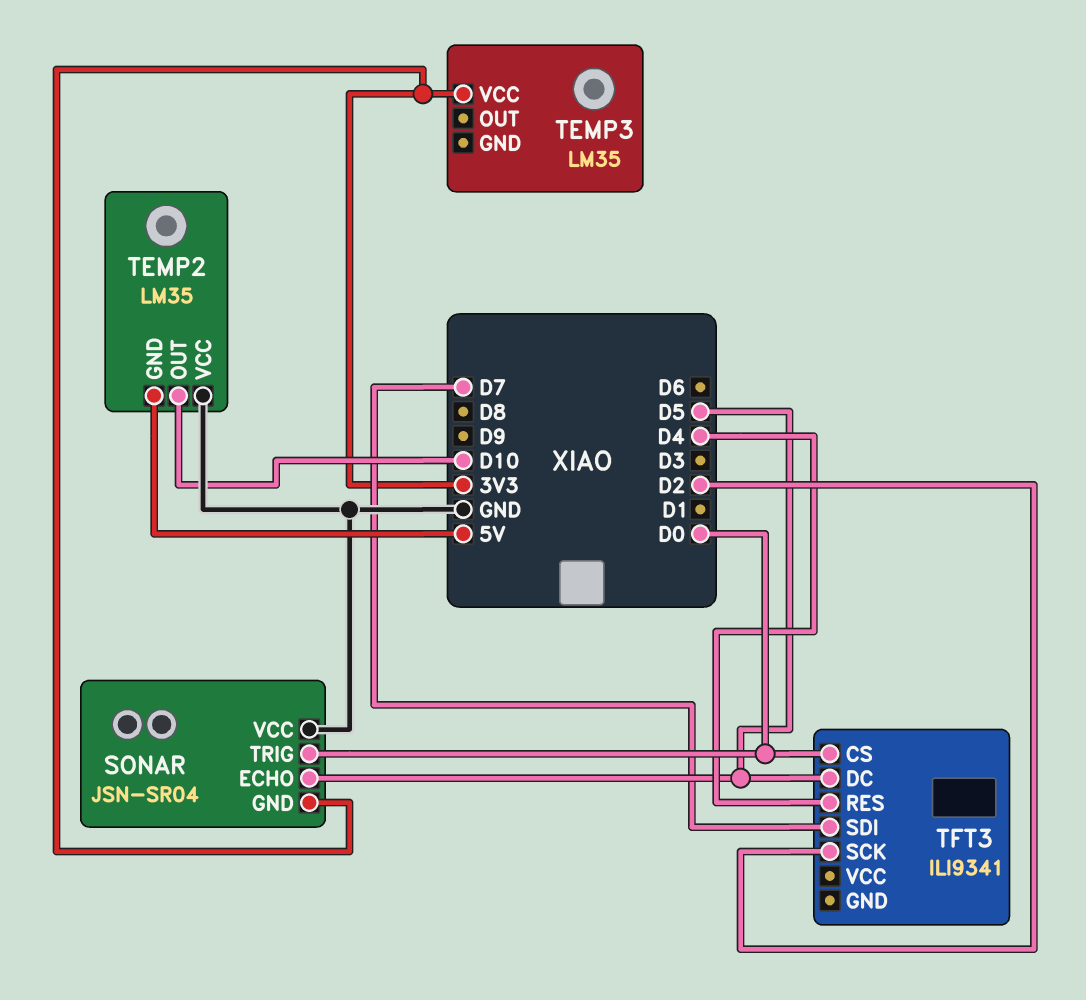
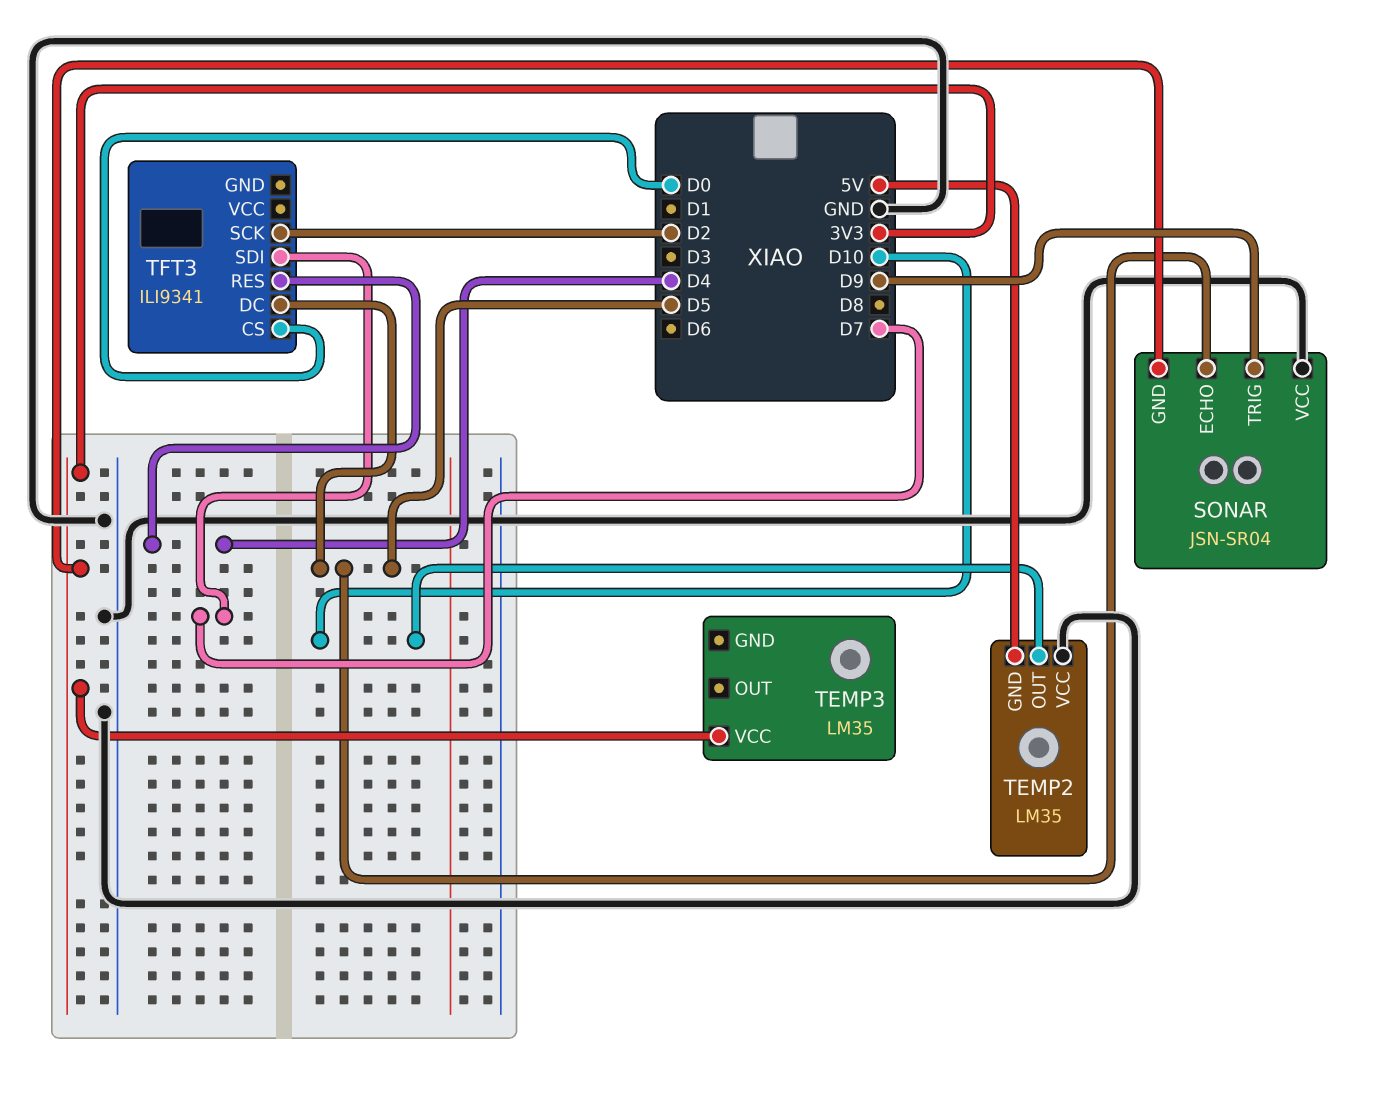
SONAR pin TRIG: D0 -> D9

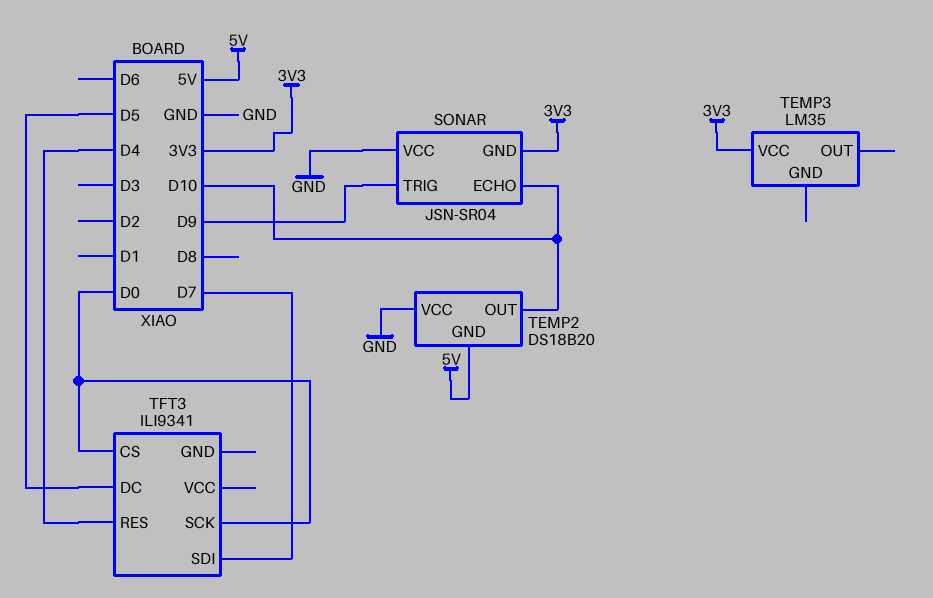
SONAR pin ECHO: D5 -> D10
TEMP2: LM35 -> DS18B20
TFT3 pin SCK: D2 -> D0

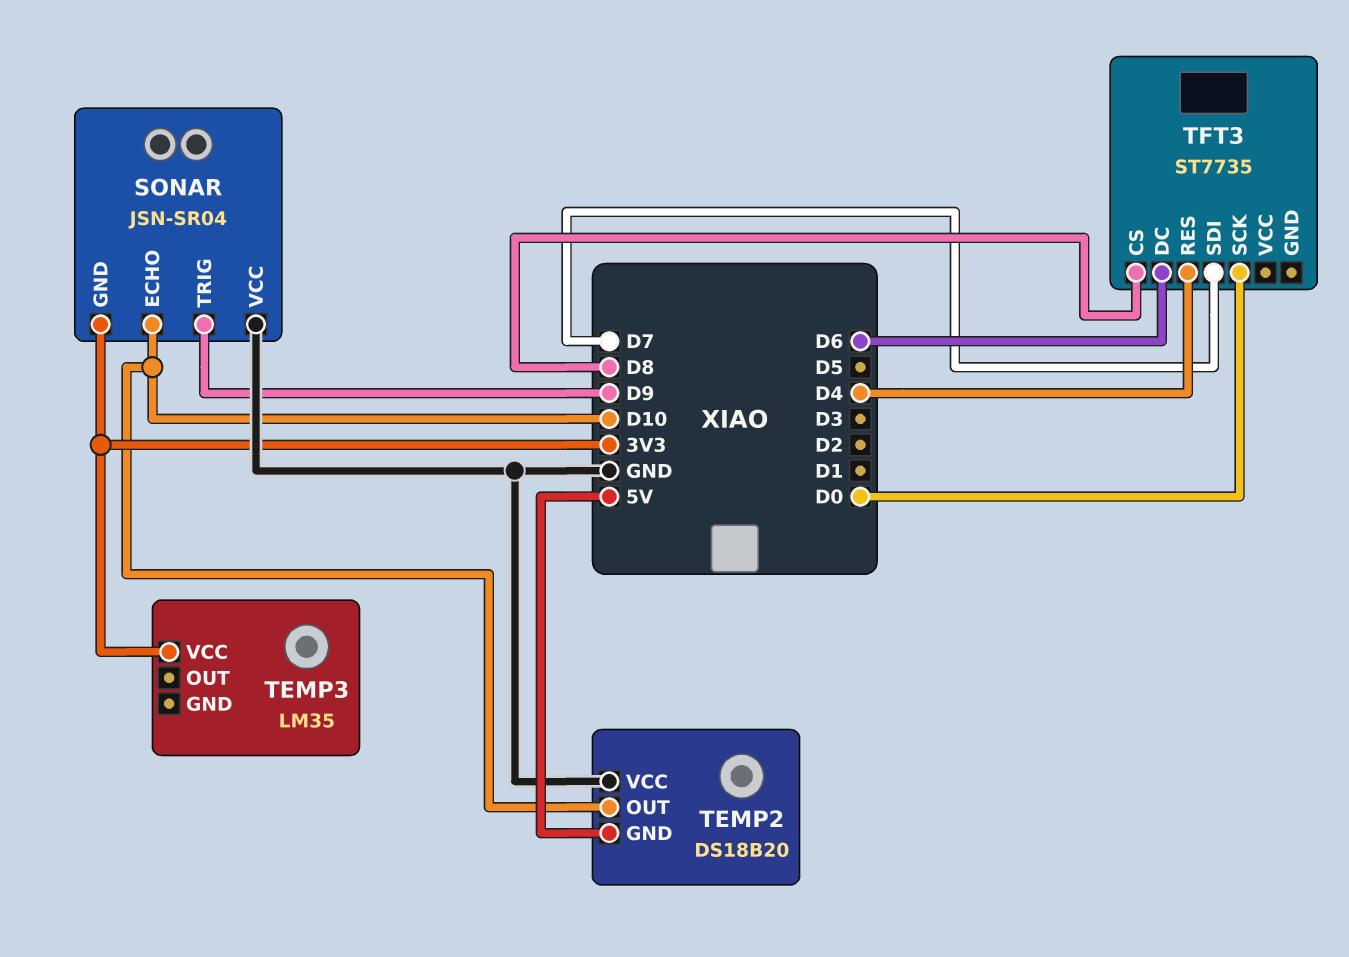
TFT3: ILI9341 -> ST7735
TFT3 pin CS: D0 -> D8
TFT3 pin DC: D5 -> D6

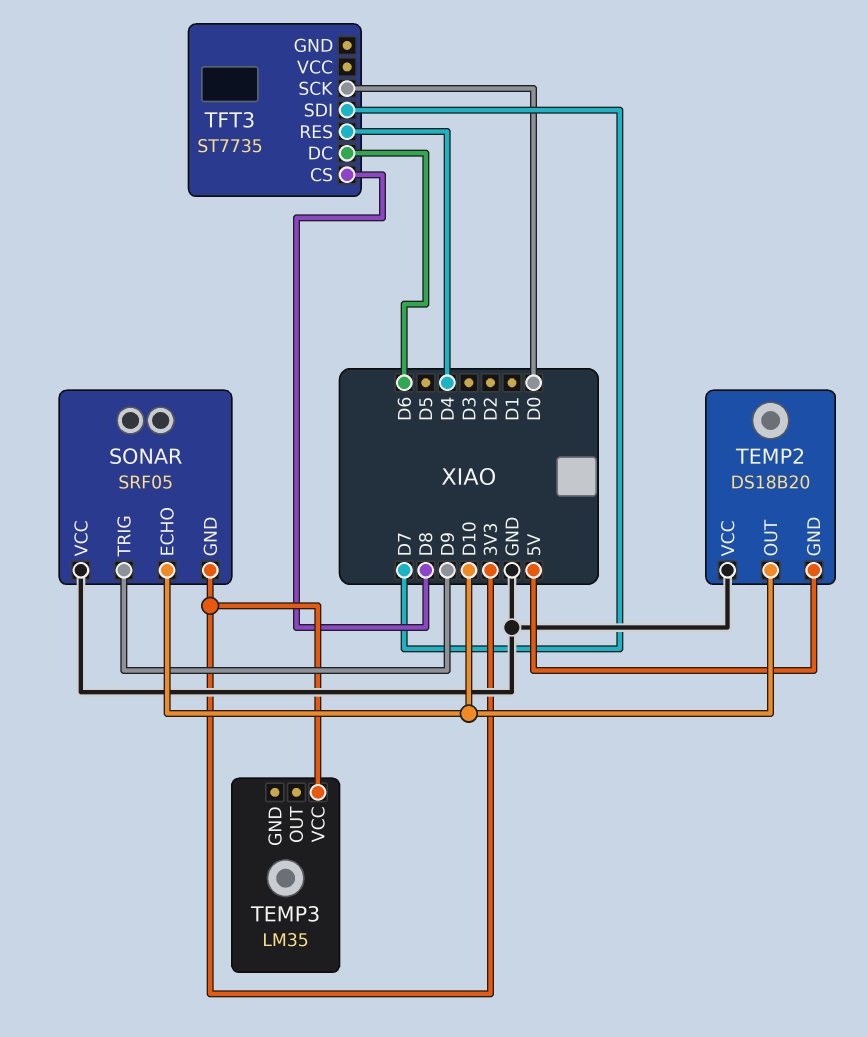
SONAR: JSN-SR04 -> SRF05

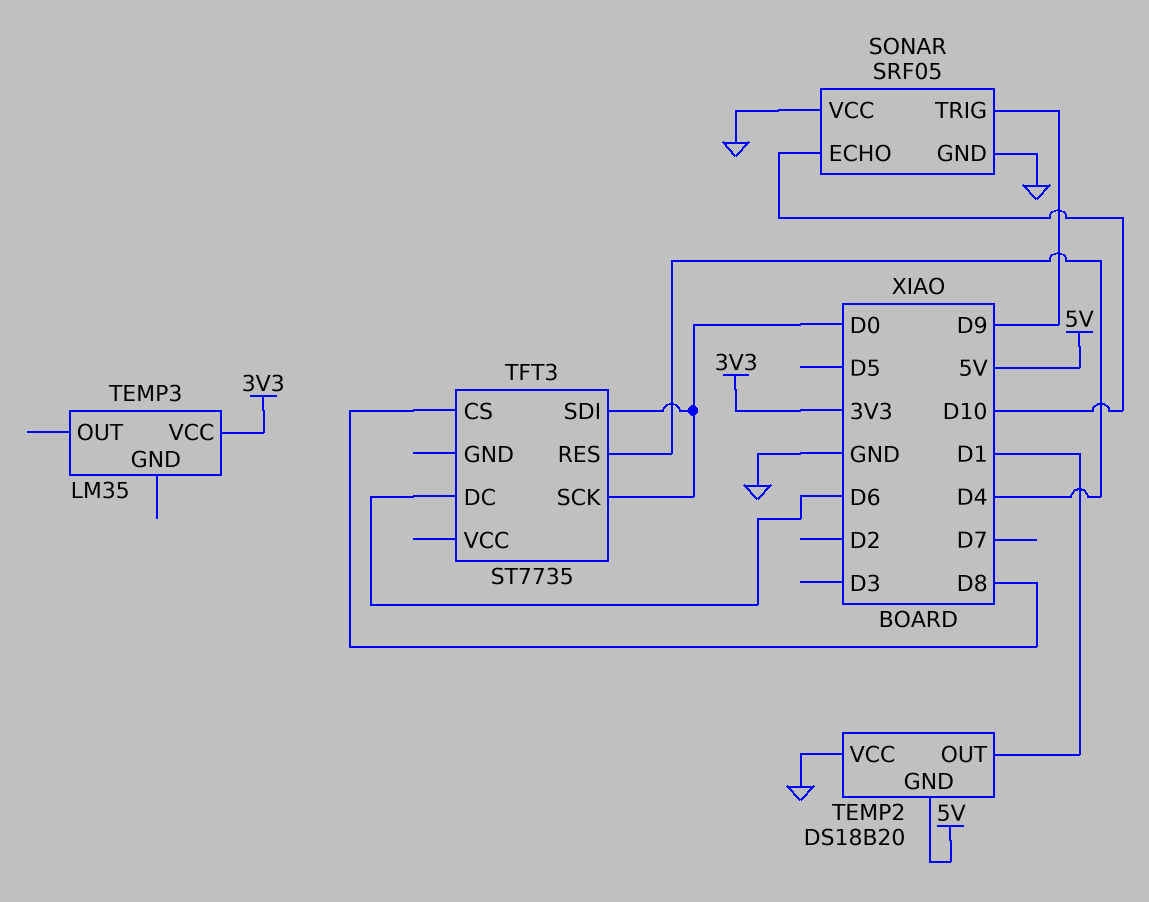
SONAR pin GND: 3V3 -> GND
TEMP2 pin OUT: D10 -> D1
TFT3 pin SDI: D7 -> D0

